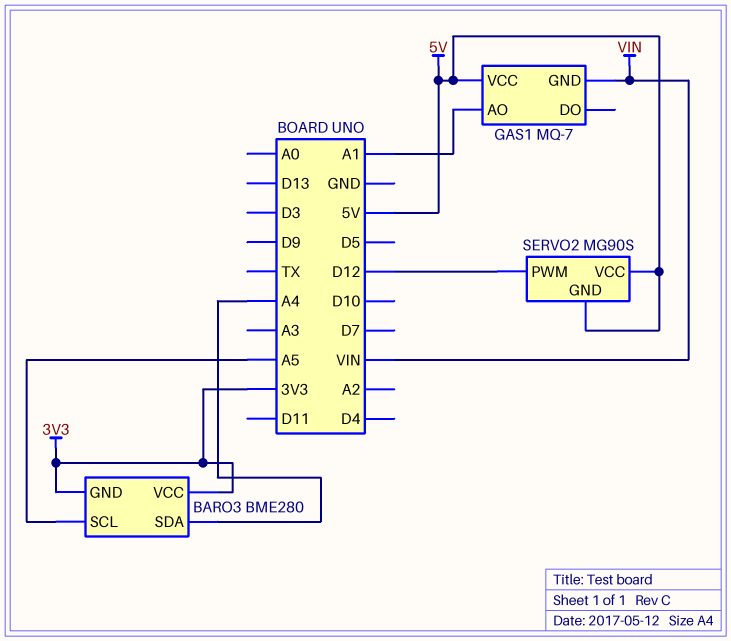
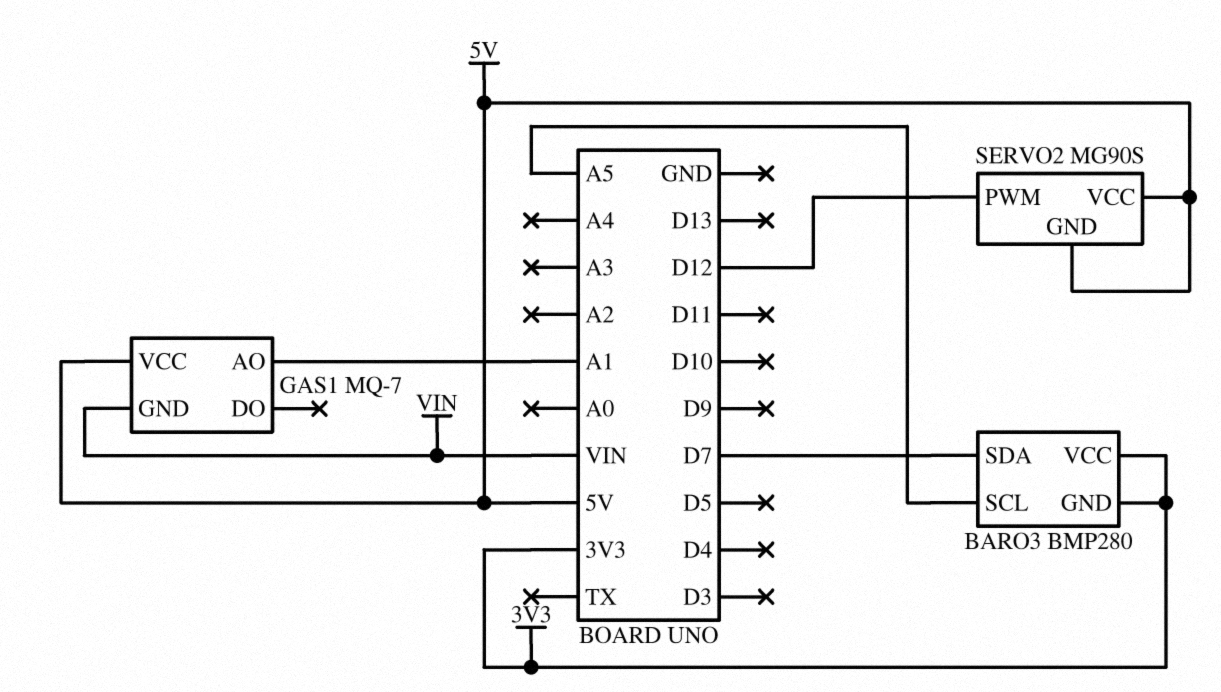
BARO3: BME280 -> BMP280
BARO3 pin SDA: A4 -> D7

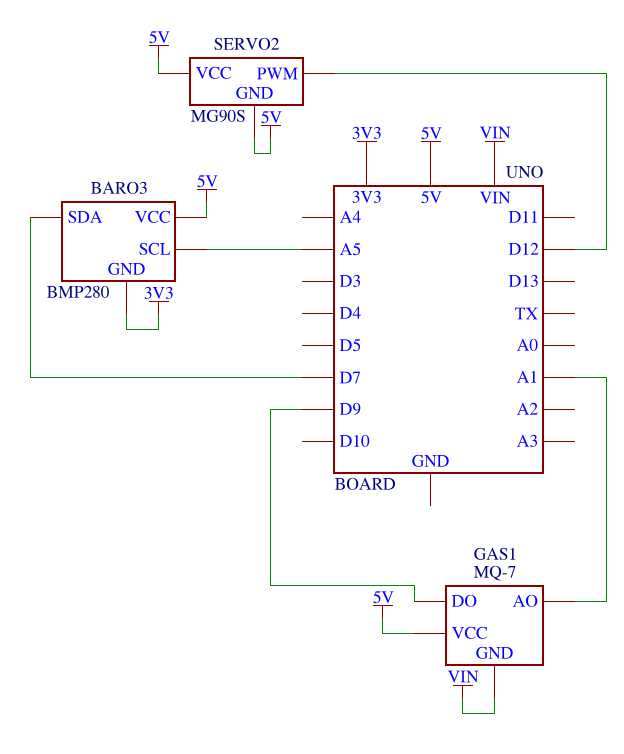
BARO3 pin VCC: 3V3 -> 5V
GAS1 pin DO: none -> D9

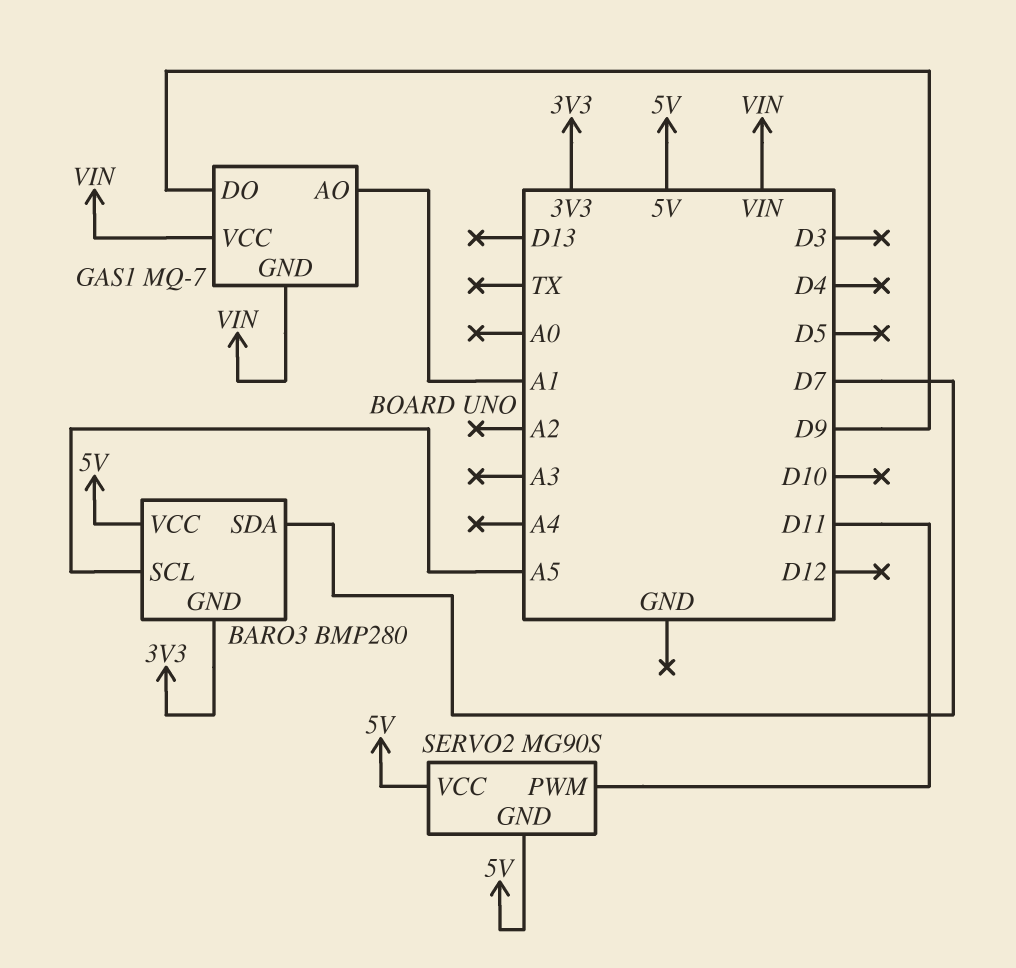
GAS1 pin VCC: 5V -> VIN
SERVO2 pin PWM: D12 -> D11

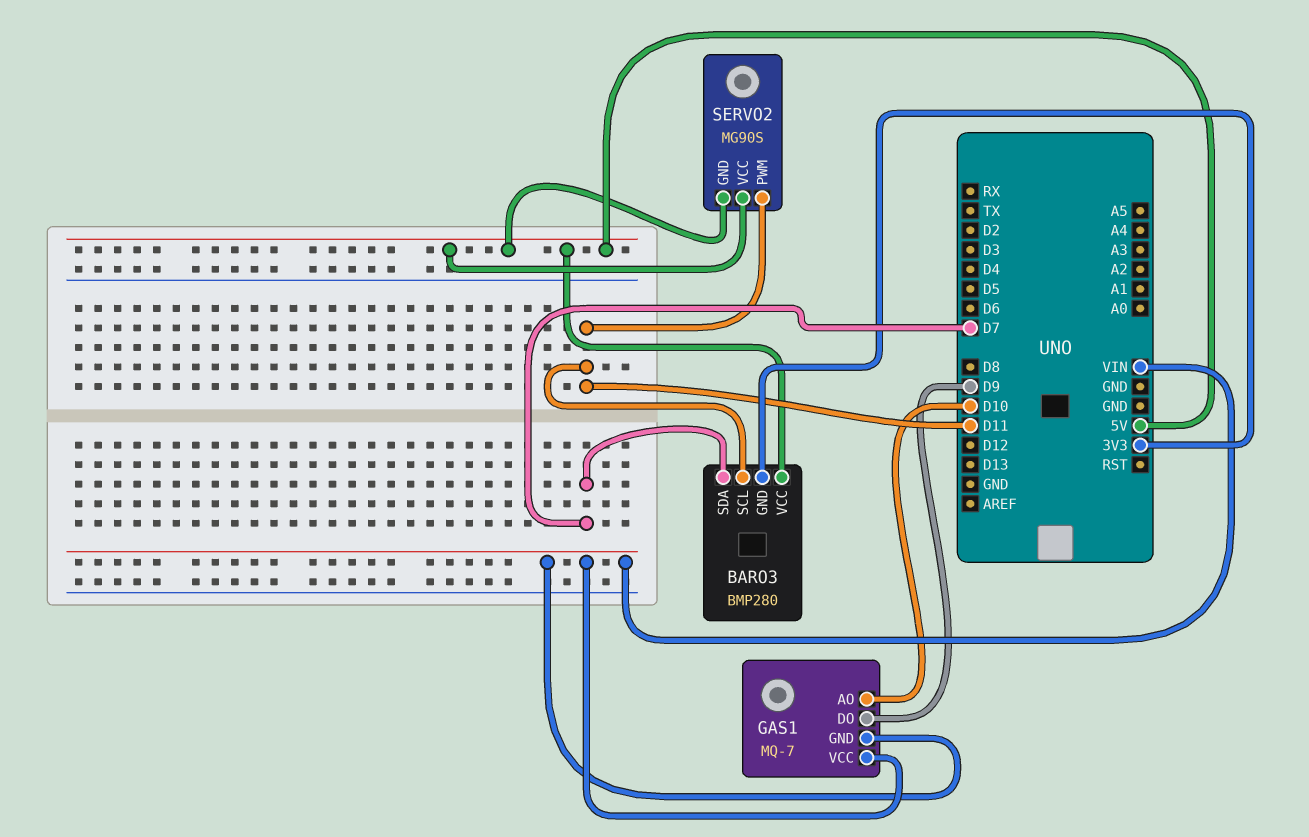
BARO3 pin SCL: A5 -> D11
GAS1 pin AO: A1 -> D10

